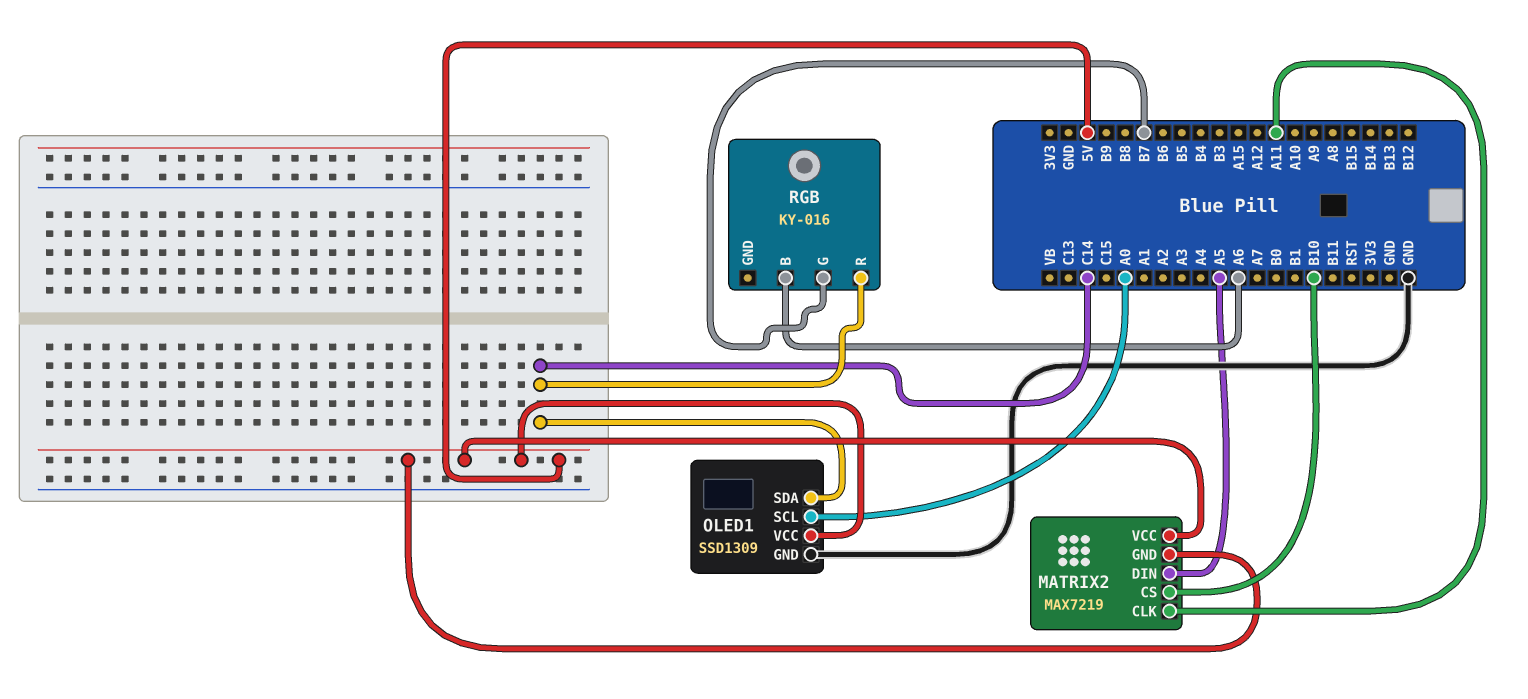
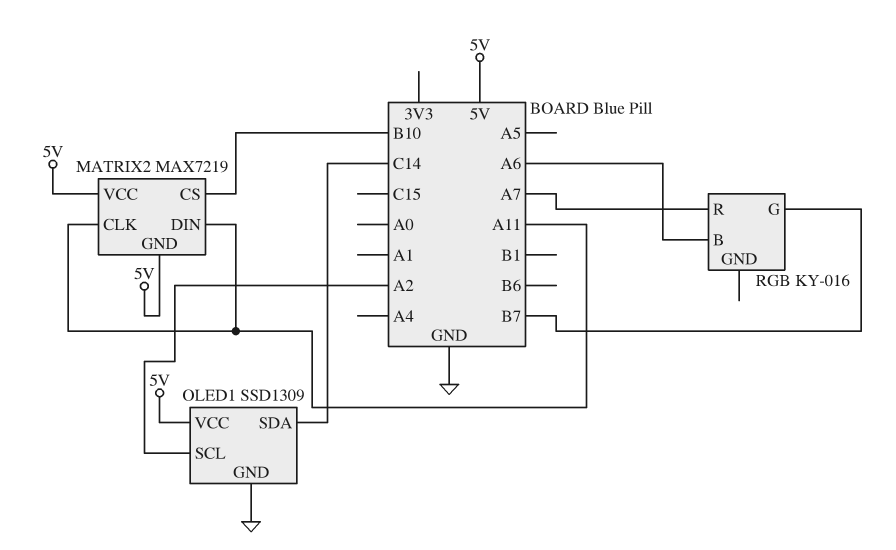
MATRIX2 pin DIN: A5 -> A11
OLED1 pin SCL: A0 -> A2
RGB pin R: C14 -> A7

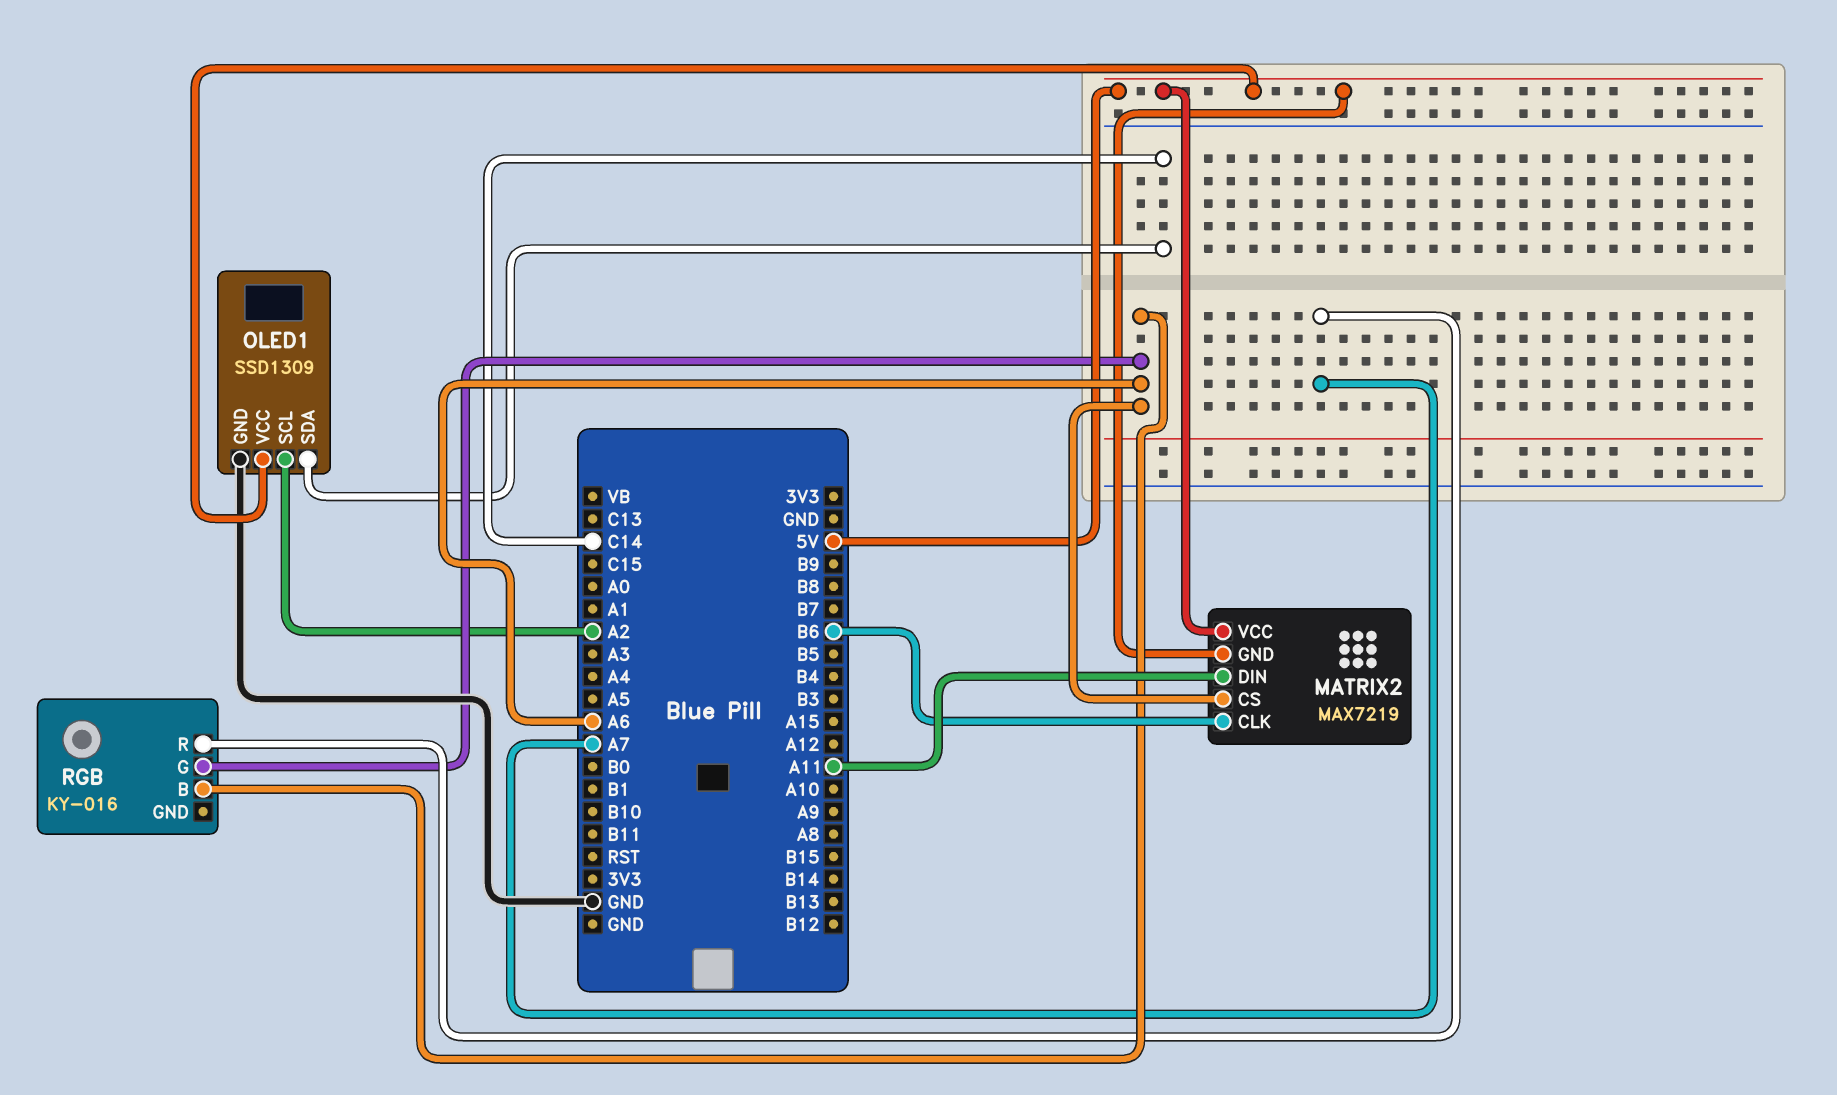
MATRIX2 pin CLK: A11 -> B6
MATRIX2 pin CS: B10 -> A6
RGB pin G: B7 -> A6

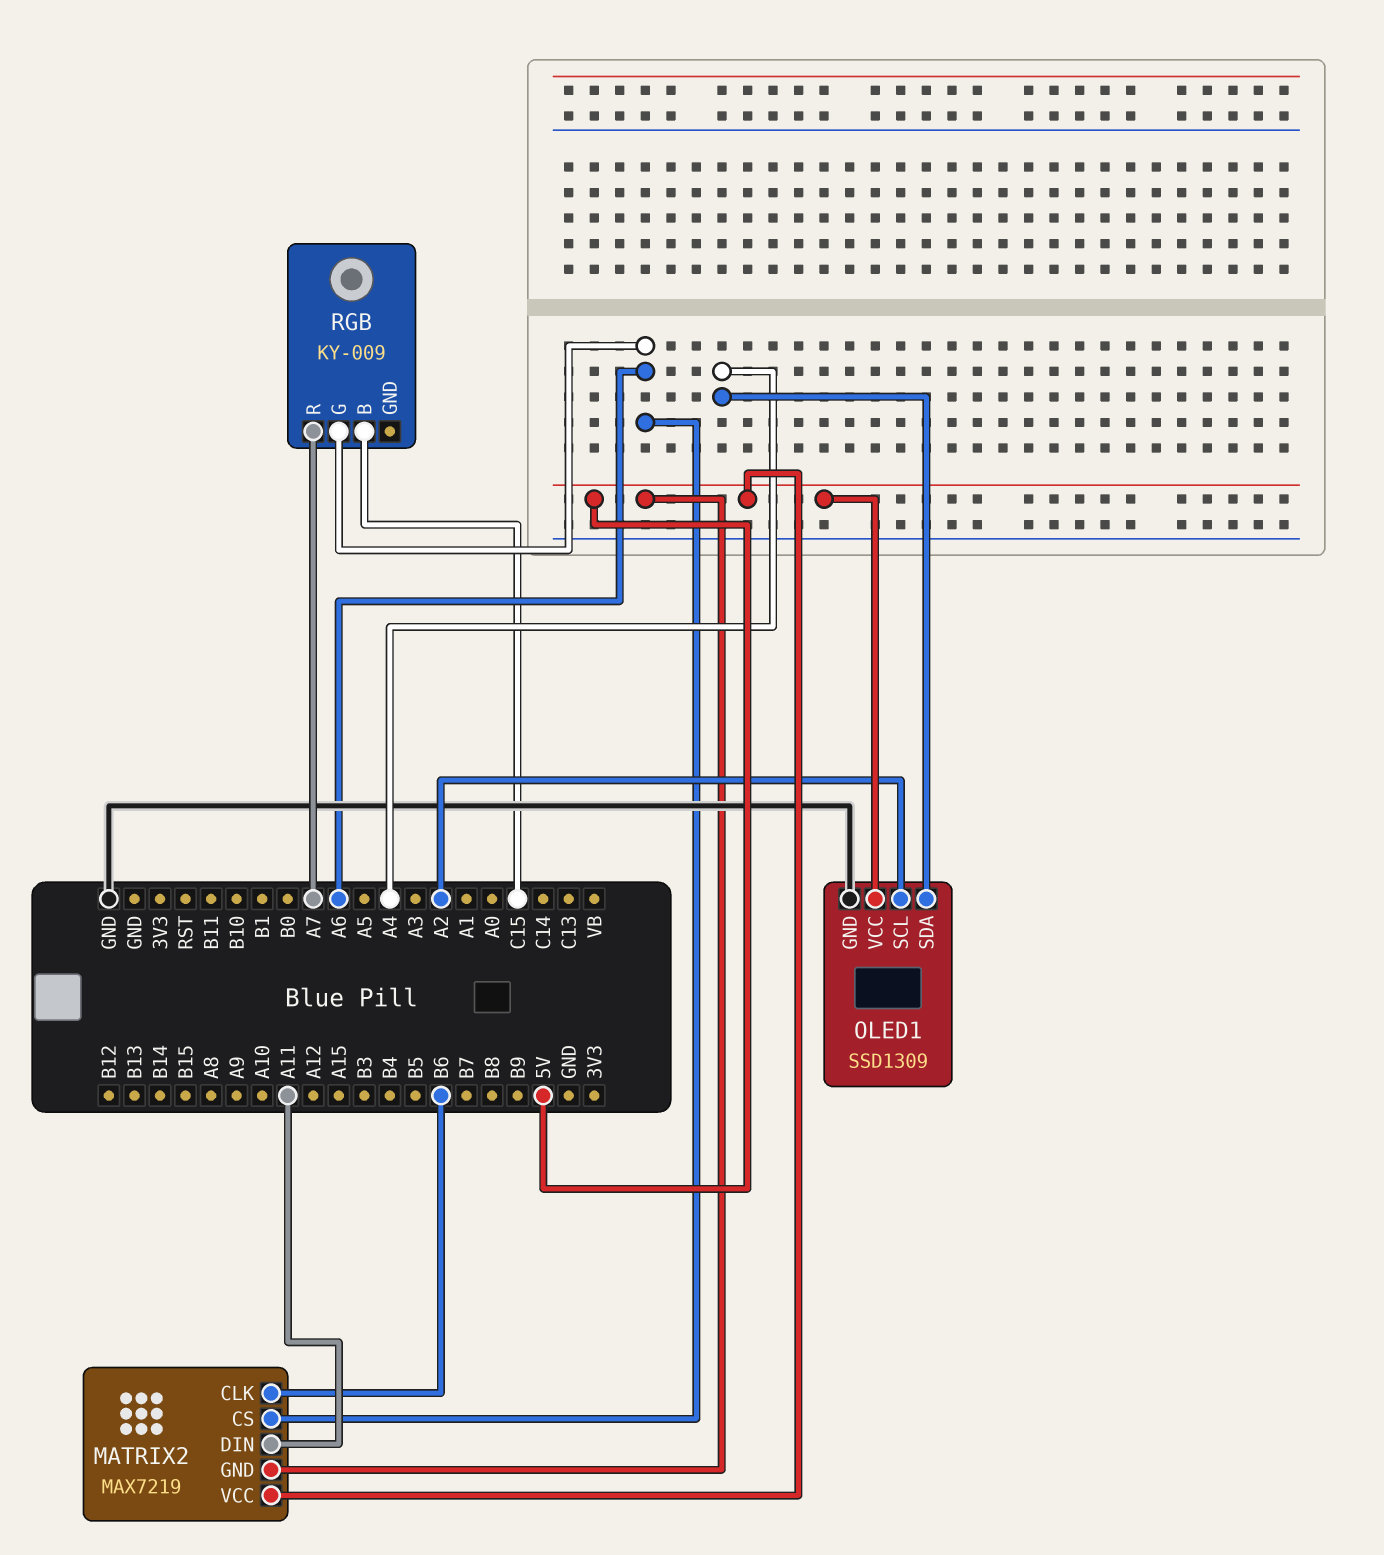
OLED1 pin SDA: C14 -> A4
RGB: KY-016 -> KY-009
RGB pin B: A6 -> C15

